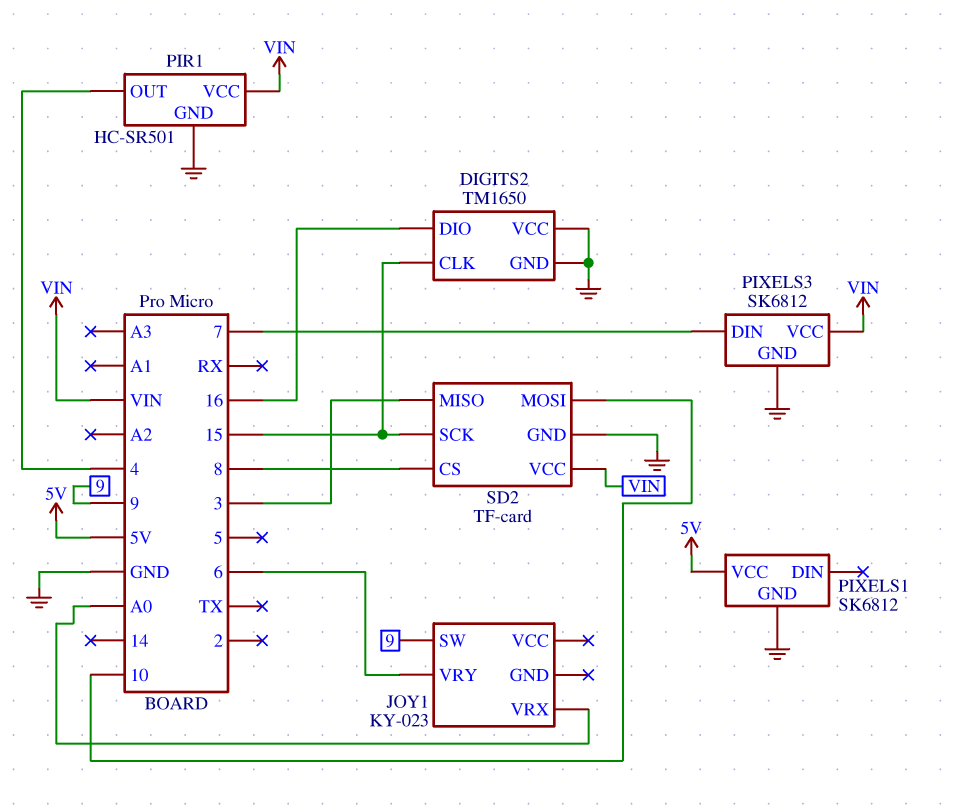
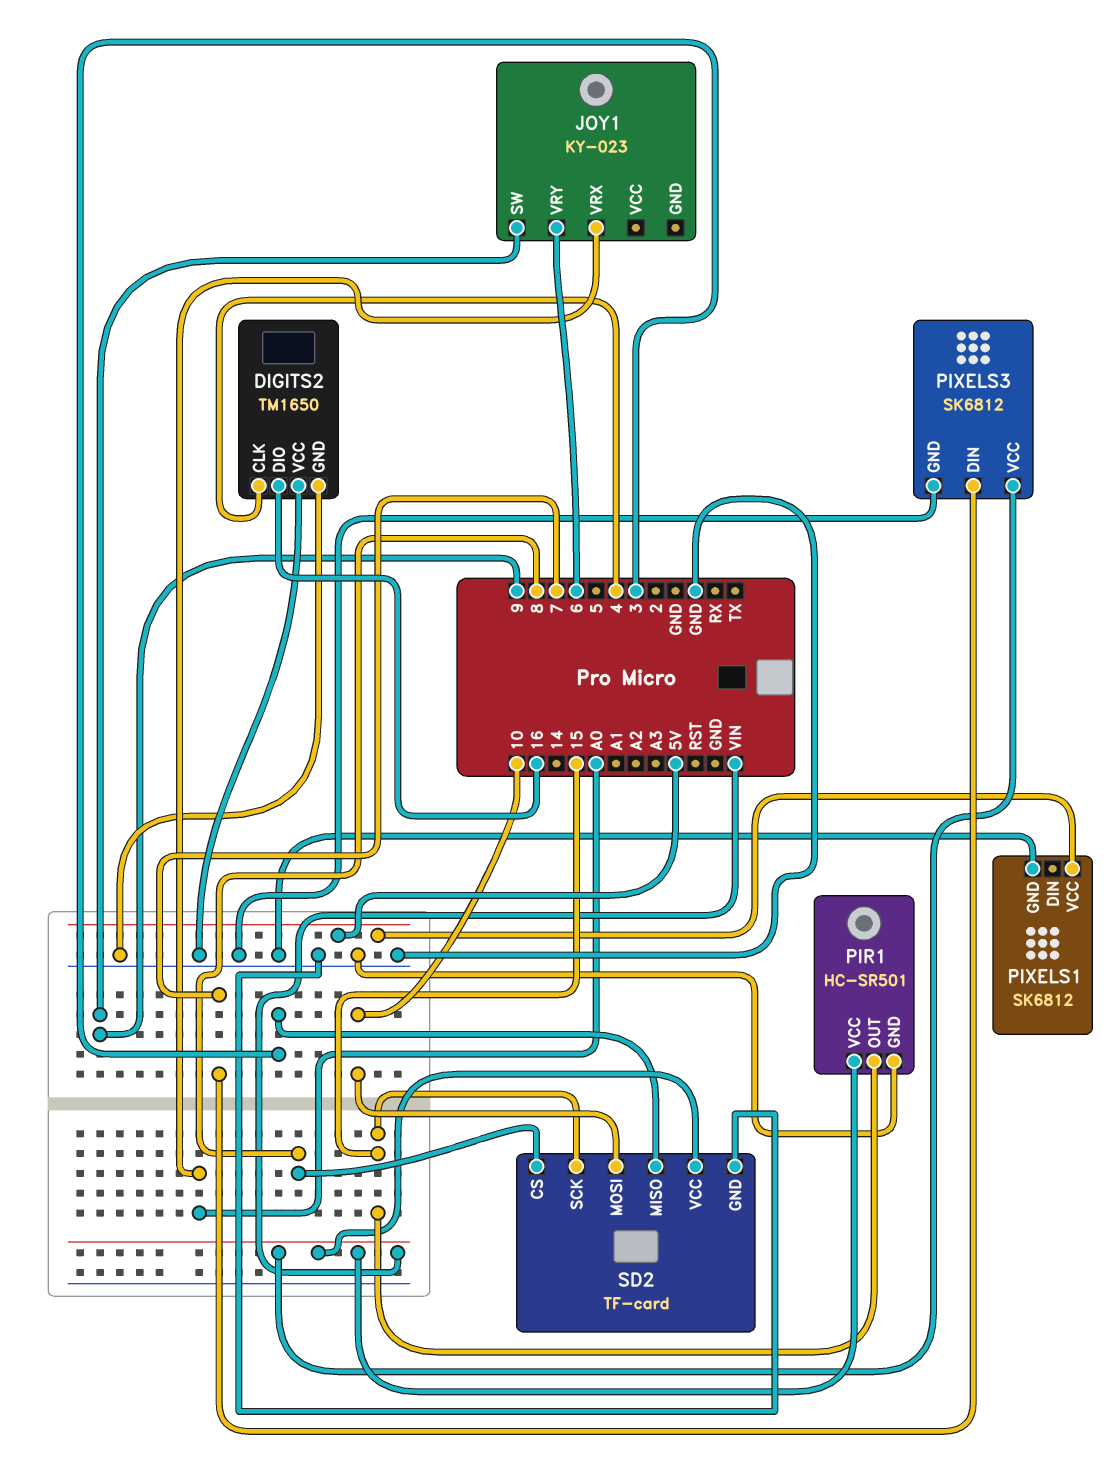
DIGITS2 pin CLK: 15 -> 4
PIR1 pin OUT: 4 -> 15

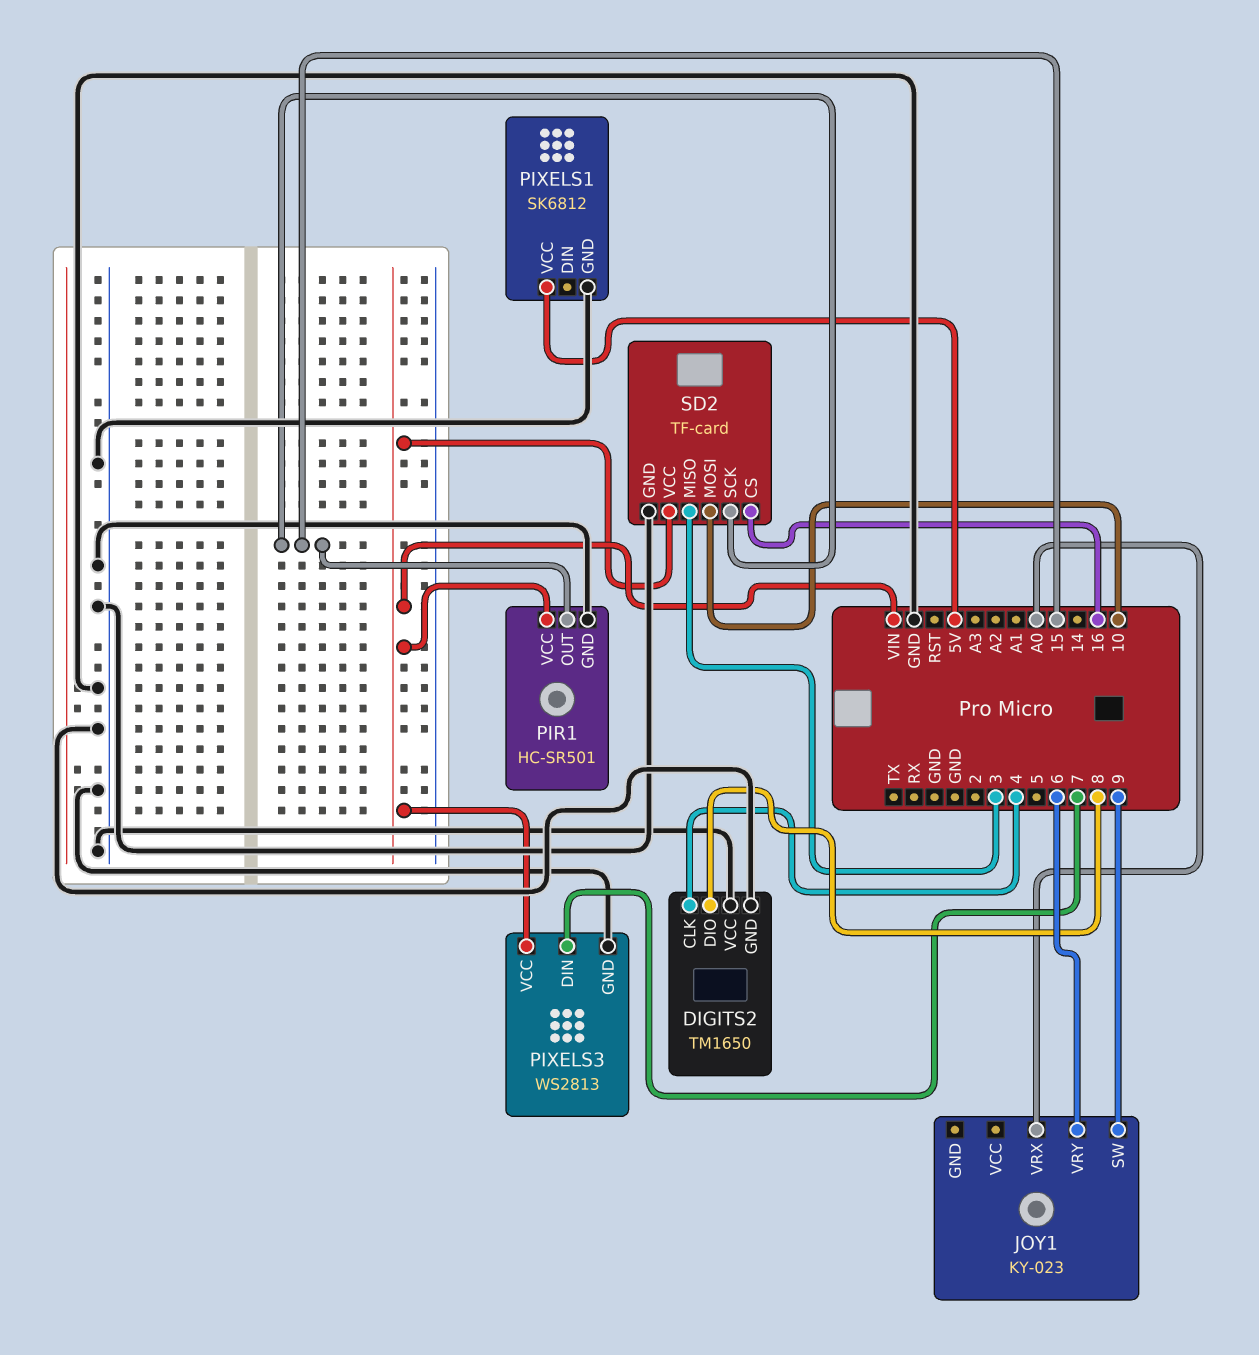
DIGITS2 pin DIO: 16 -> 8
PIXELS3: SK6812 -> WS2813
SD2 pin CS: 8 -> 16

